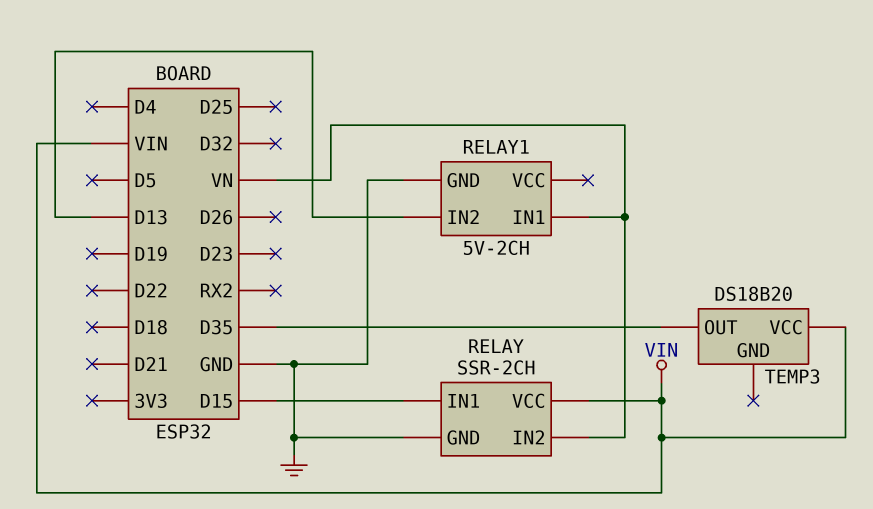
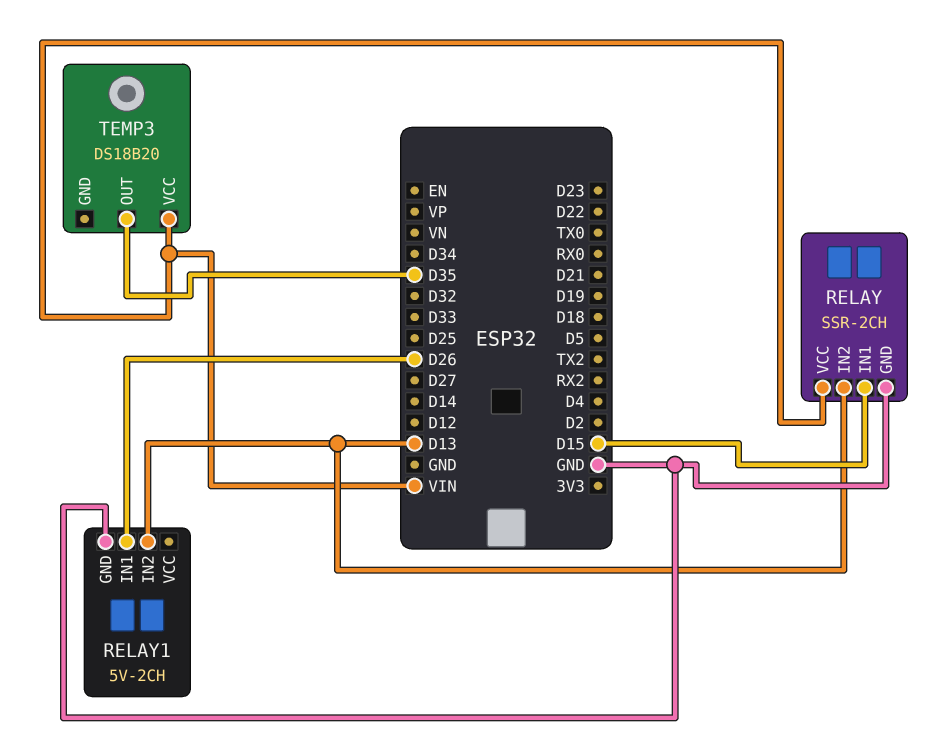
RELAY pin IN2: VN -> D13
RELAY1 pin IN1: VN -> D26

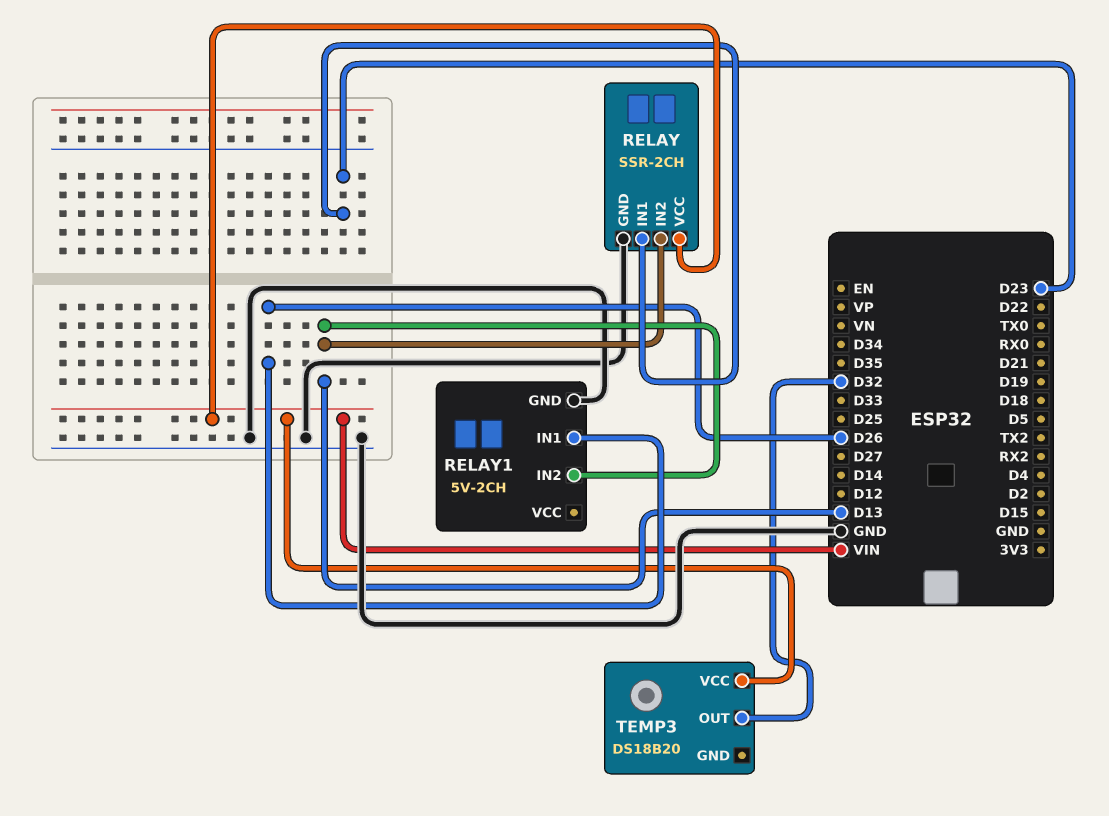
RELAY pin IN1: D15 -> D23
TEMP3 pin OUT: D35 -> D32

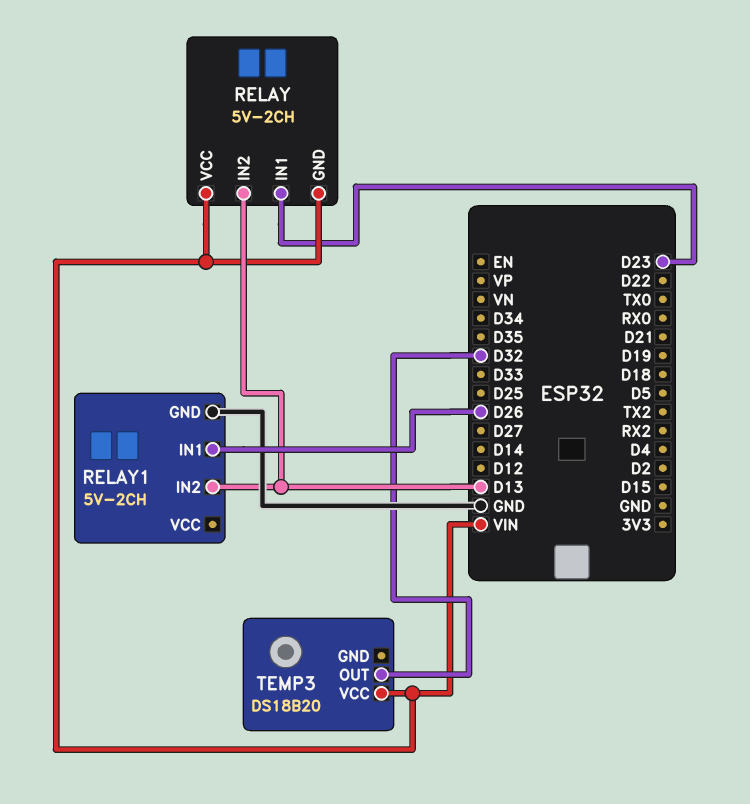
RELAY: SSR-2CH -> 5V-2CH
RELAY pin GND: GND -> VIN

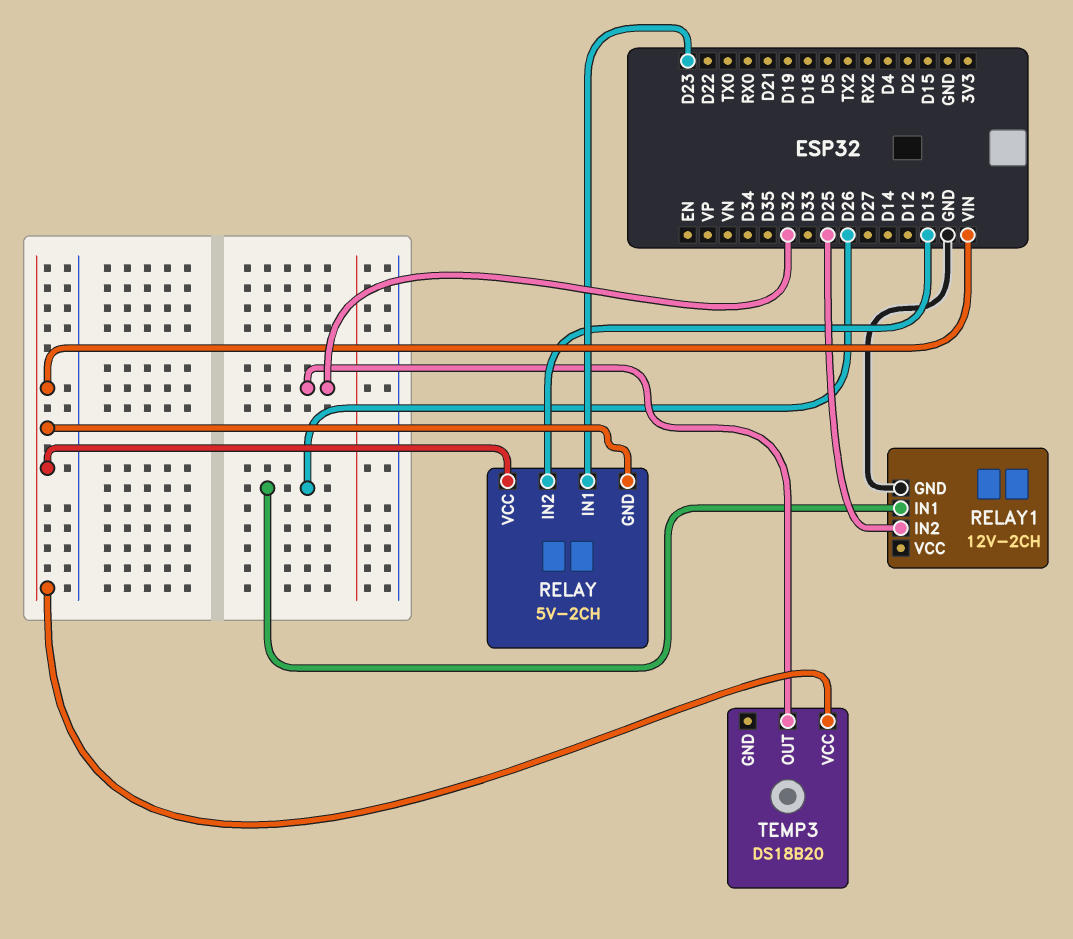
RELAY1: 5V-2CH -> 12V-2CH
RELAY1 pin IN2: D13 -> D25

